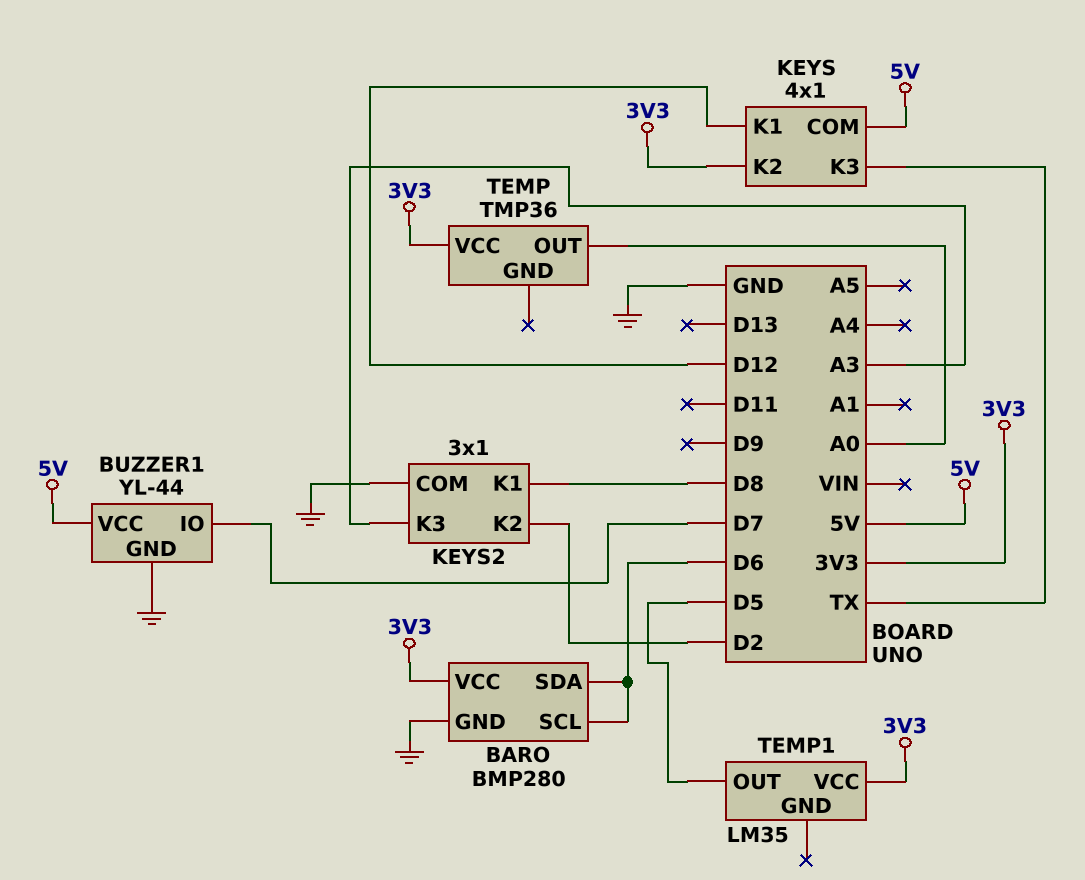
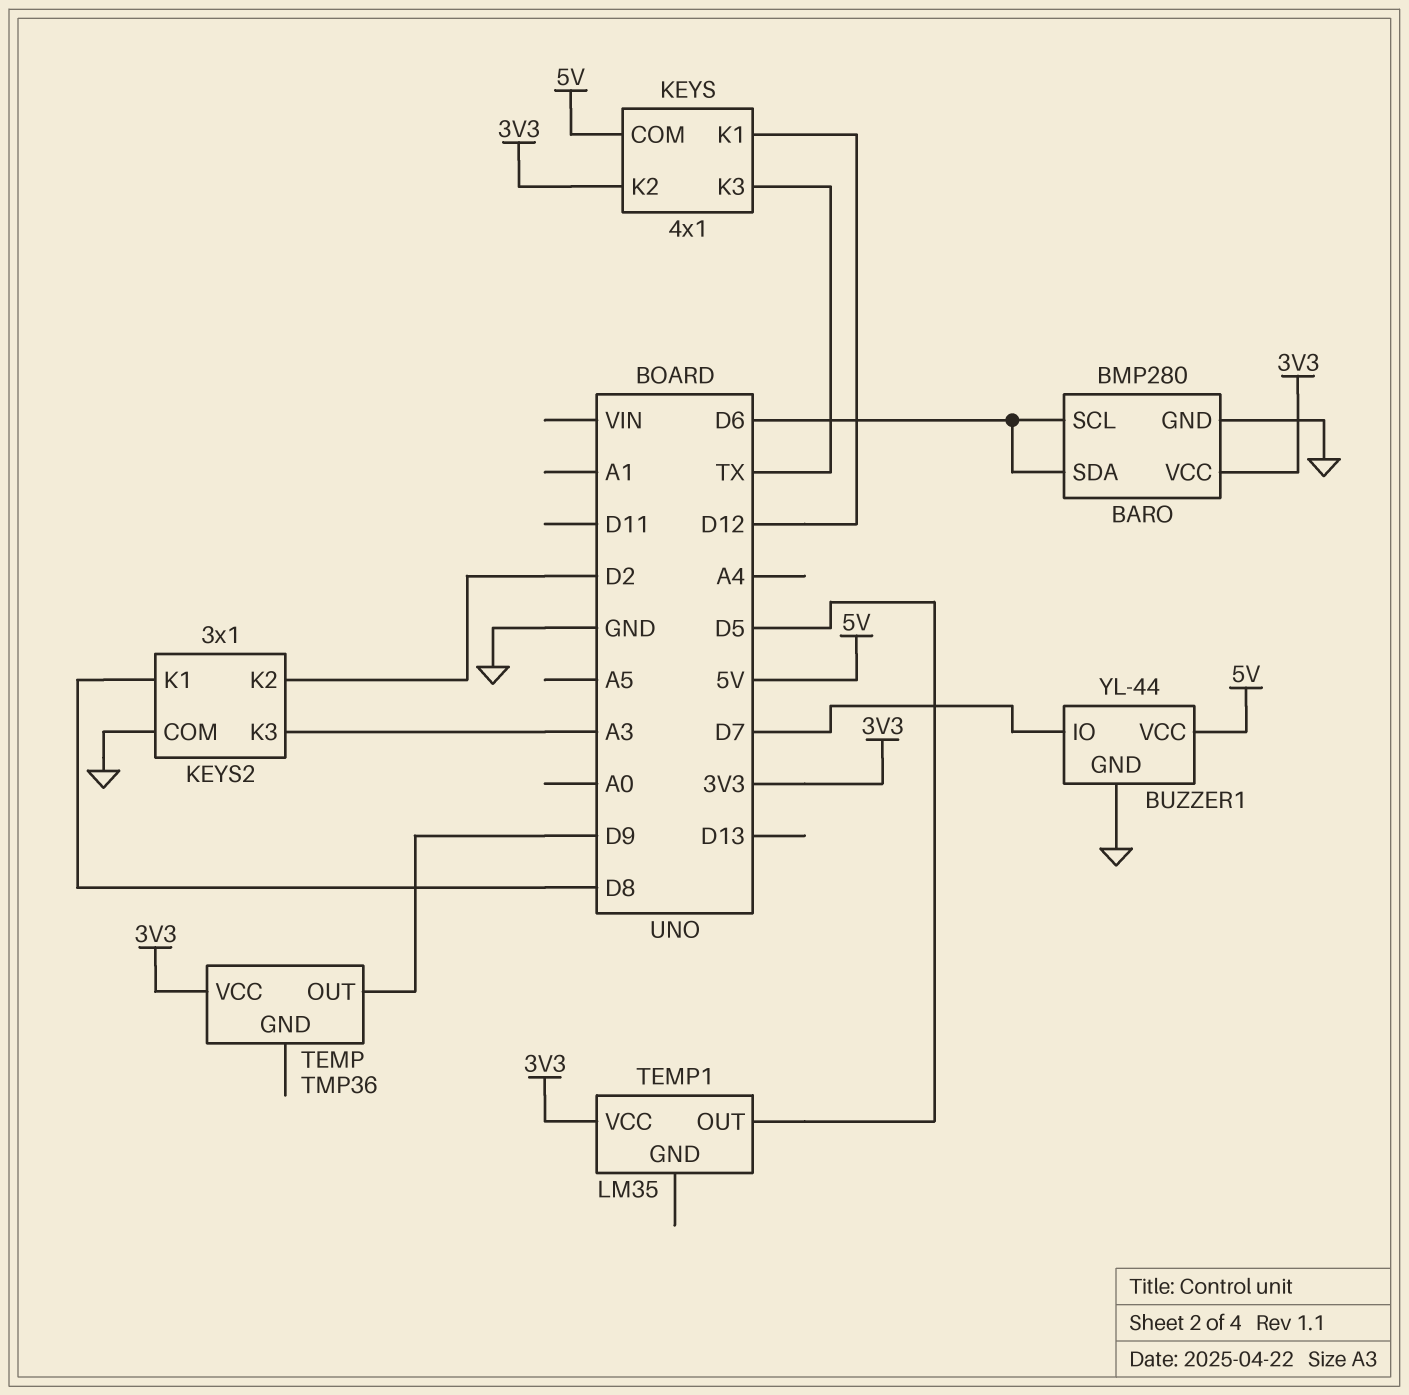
TEMP pin OUT: A0 -> D9

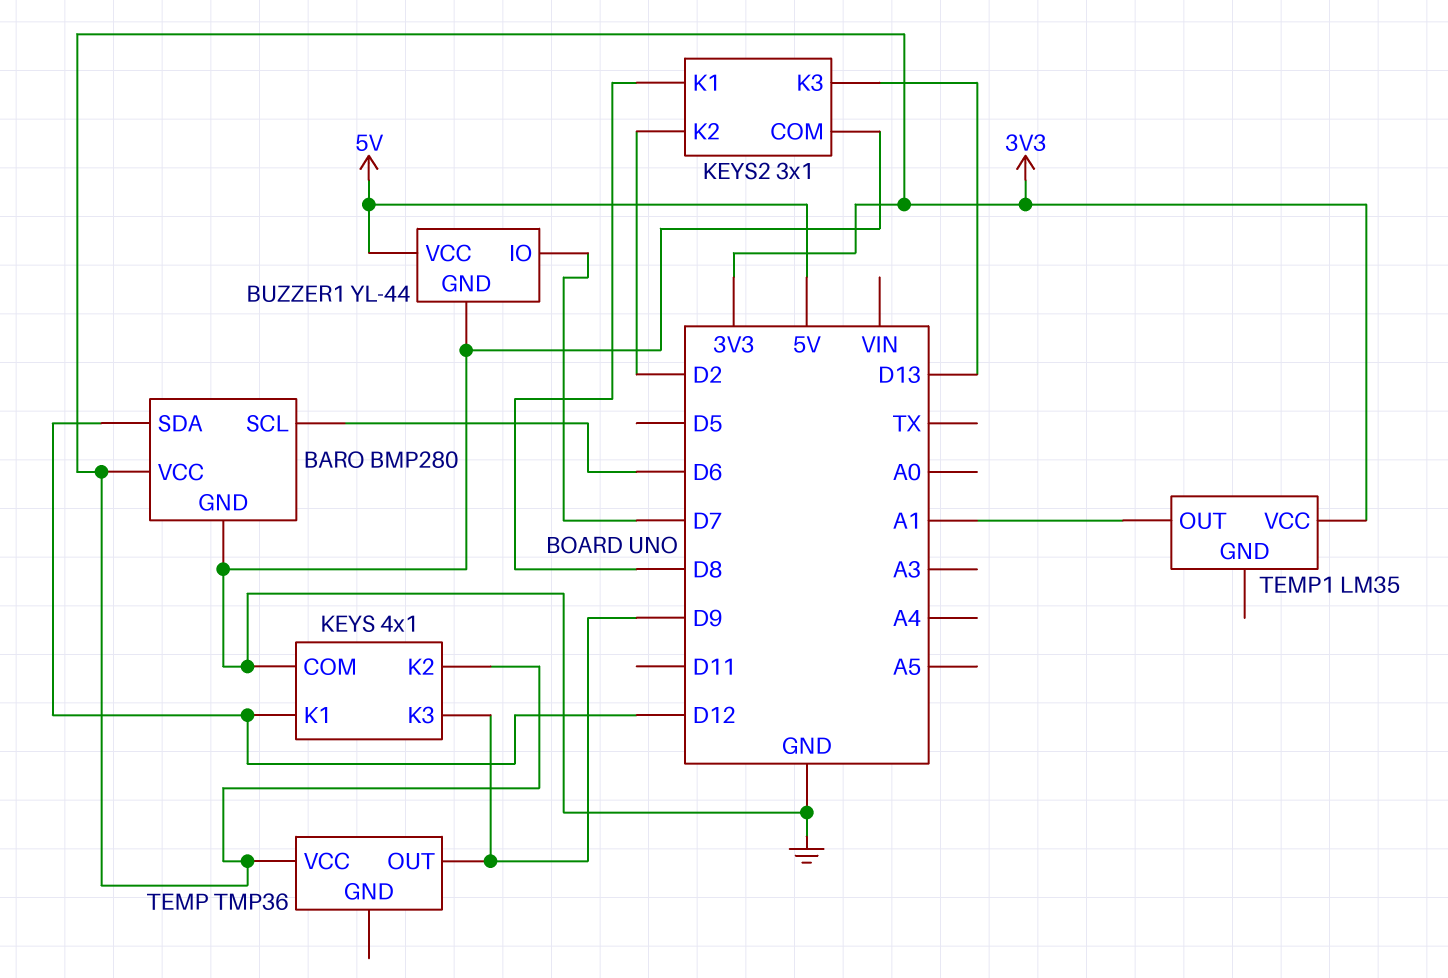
BARO pin SDA: D6 -> D12
KEYS pin COM: 5V -> GND
KEYS pin K3: TX -> D9
KEYS2 pin K3: A3 -> D13
TEMP1 pin OUT: D5 -> A1

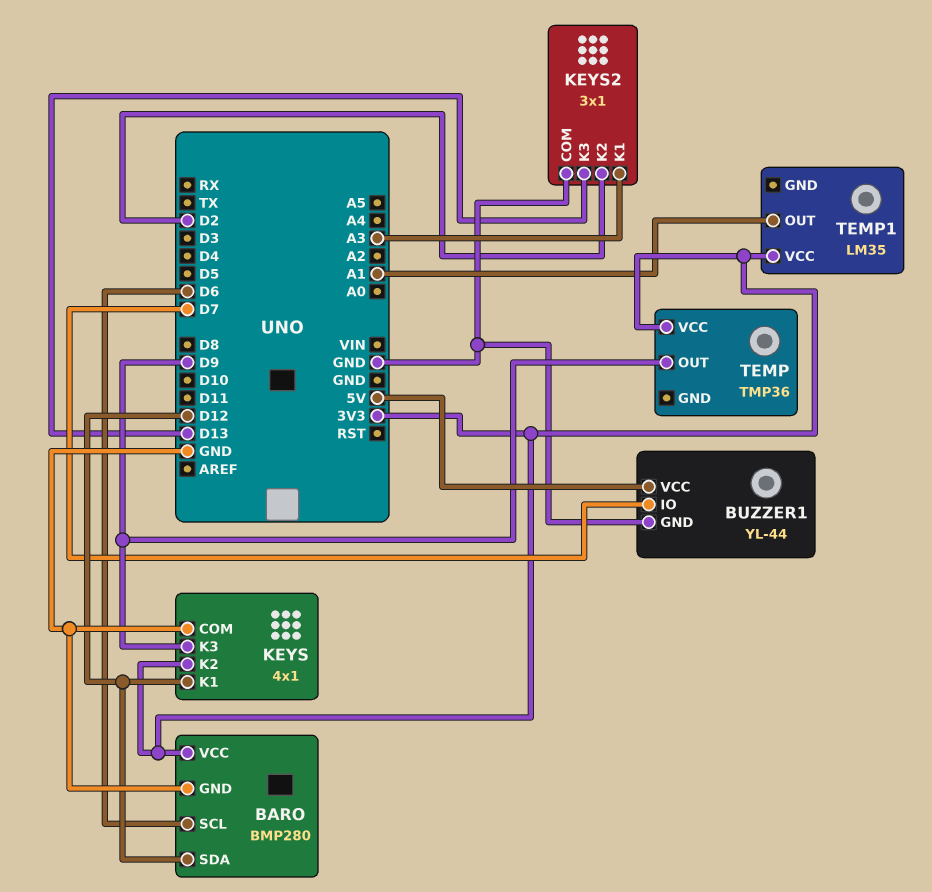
KEYS2 pin K1: D8 -> A3

